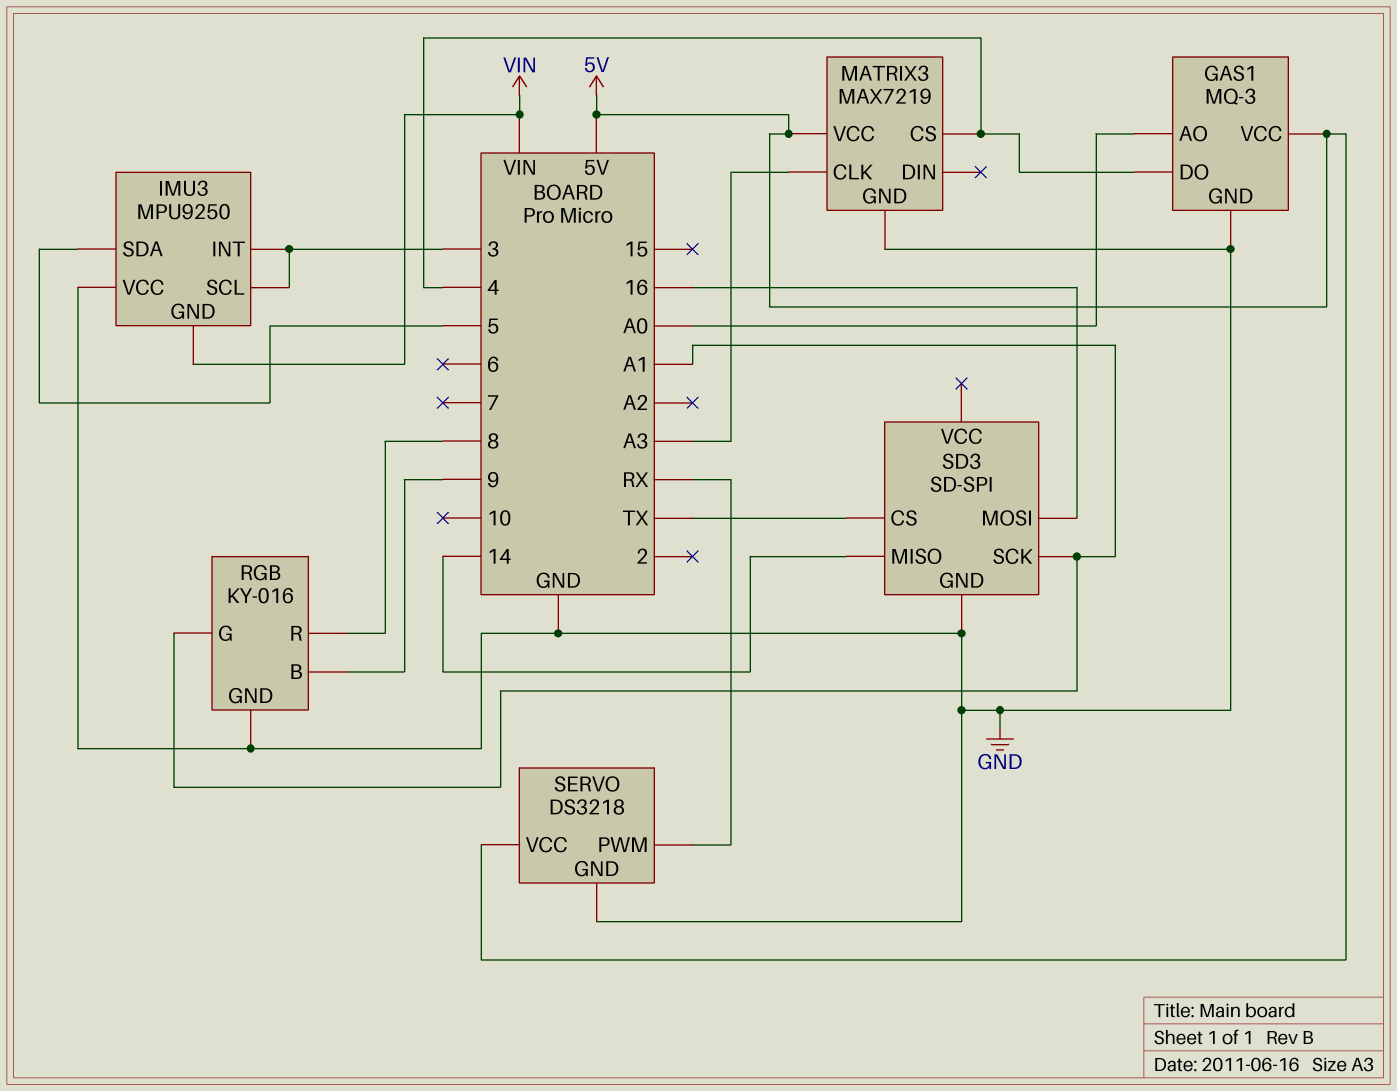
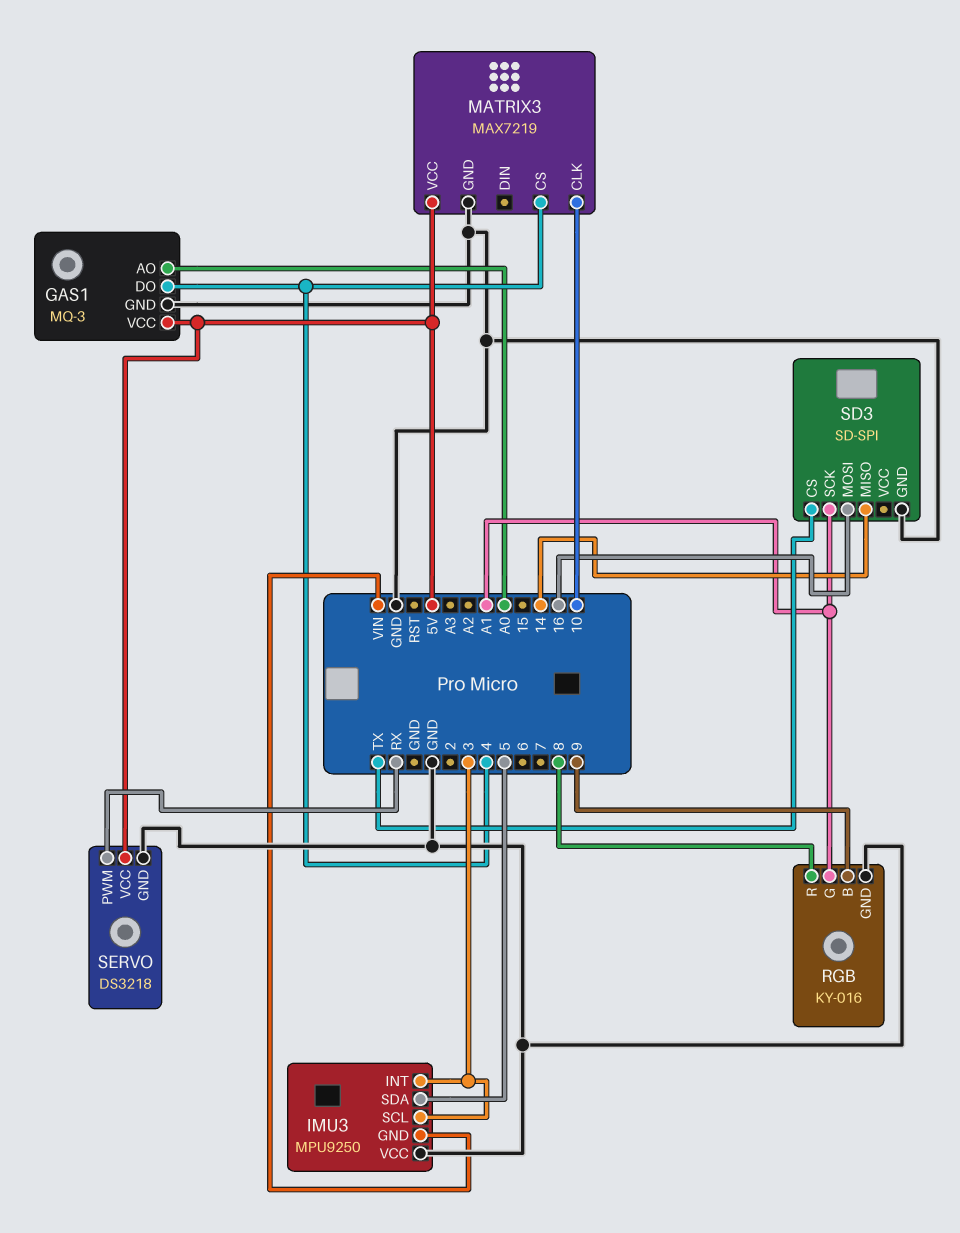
MATRIX3 pin CLK: A3 -> 10

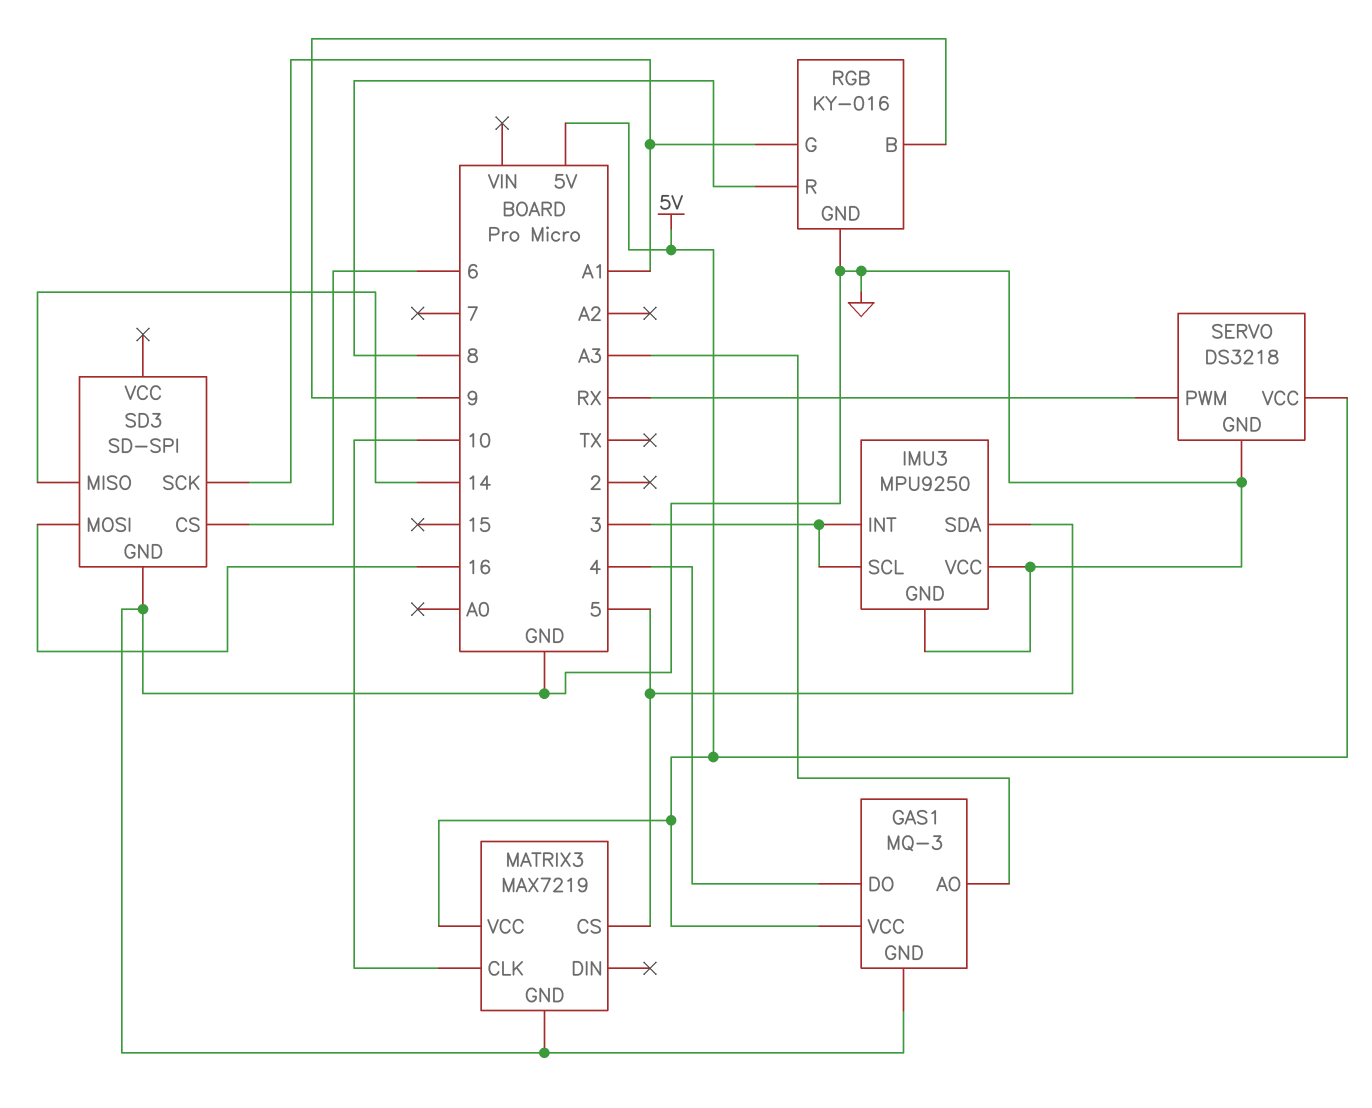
GAS1 pin AO: A0 -> A3
IMU3 pin GND: VIN -> GND
MATRIX3 pin CS: 4 -> 5
SD3 pin CS: TX -> 6

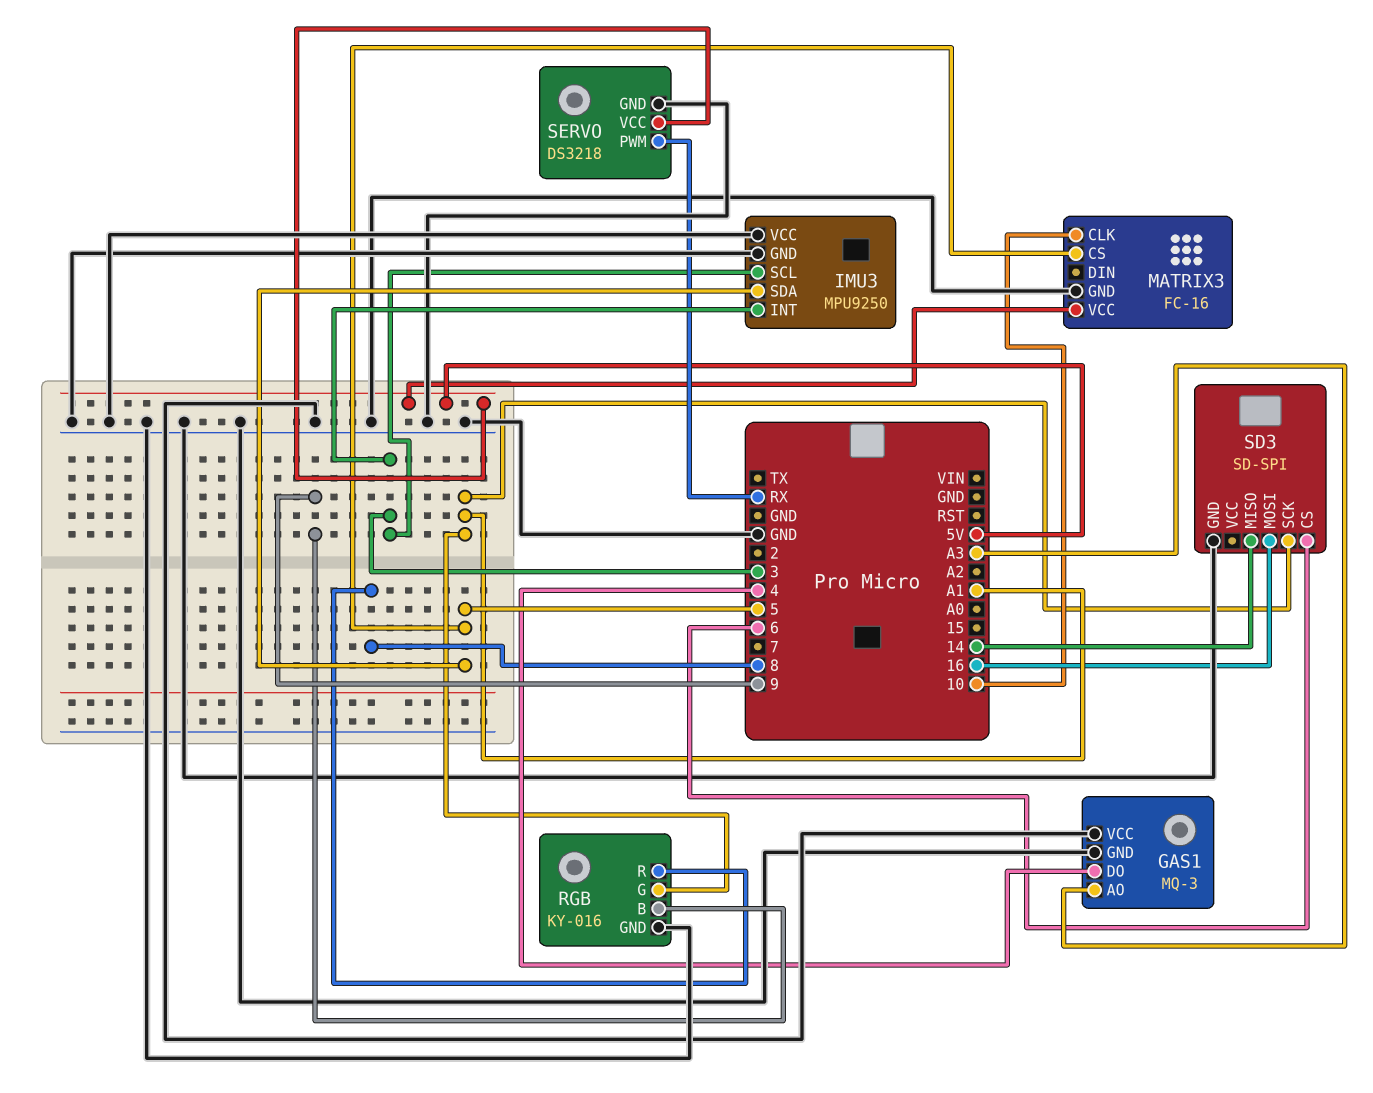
GAS1 pin VCC: 5V -> GND
MATRIX3: MAX7219 -> FC-16

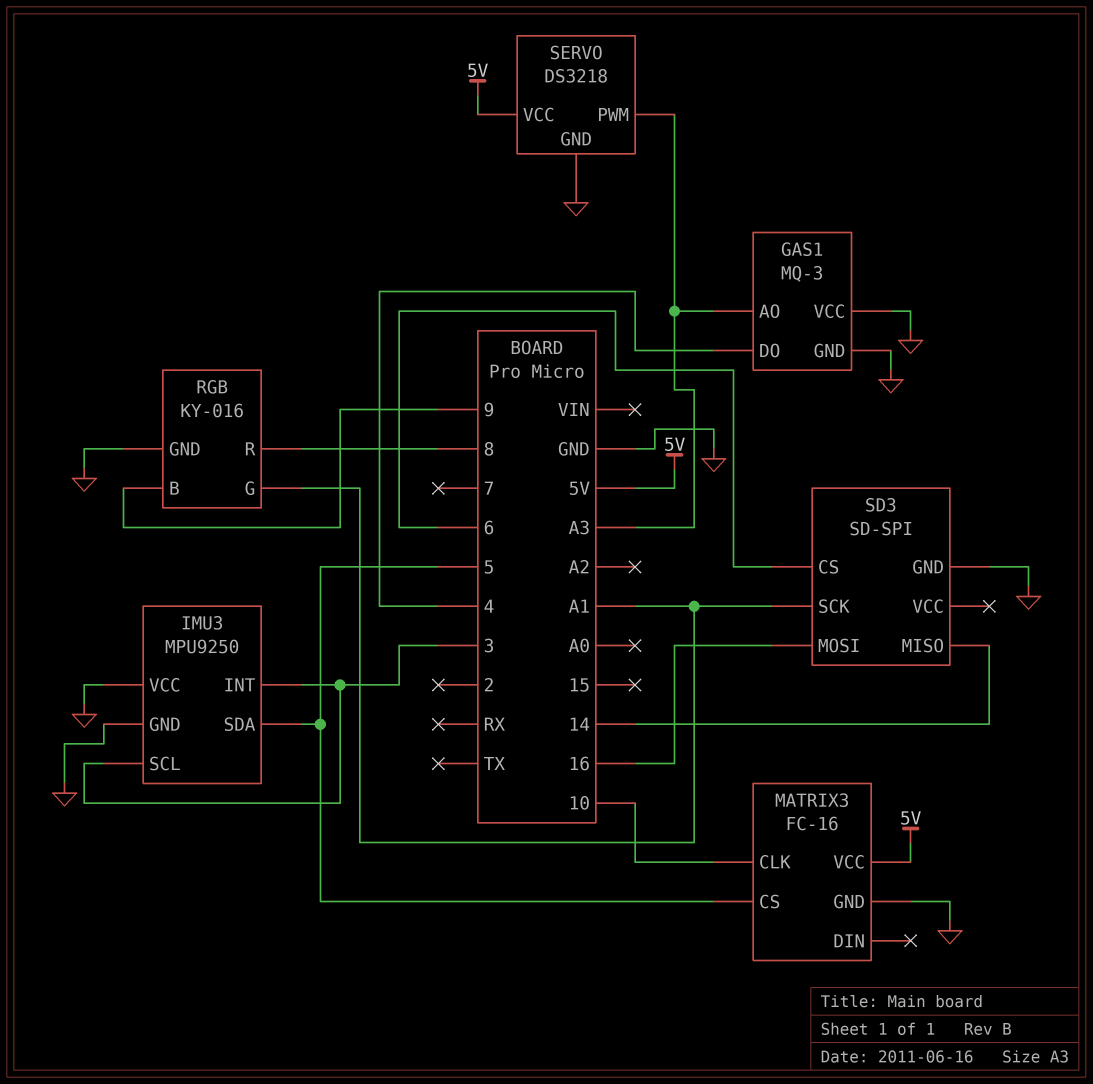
SERVO pin PWM: RX -> A3

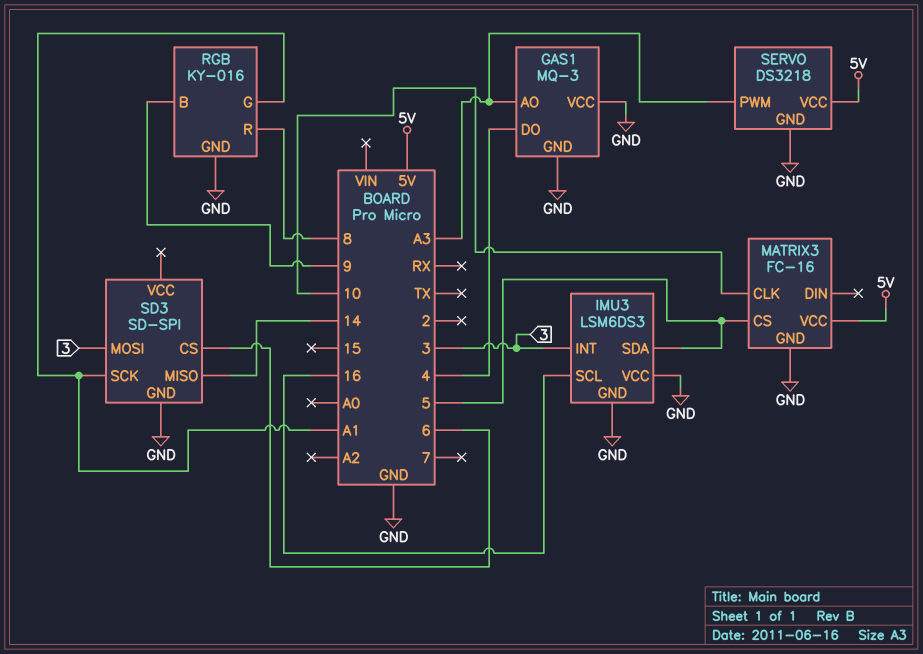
IMU3: MPU9250 -> LSM6DS3
IMU3 pin SCL: 3 -> 16
SD3 pin MOSI: 16 -> 3

